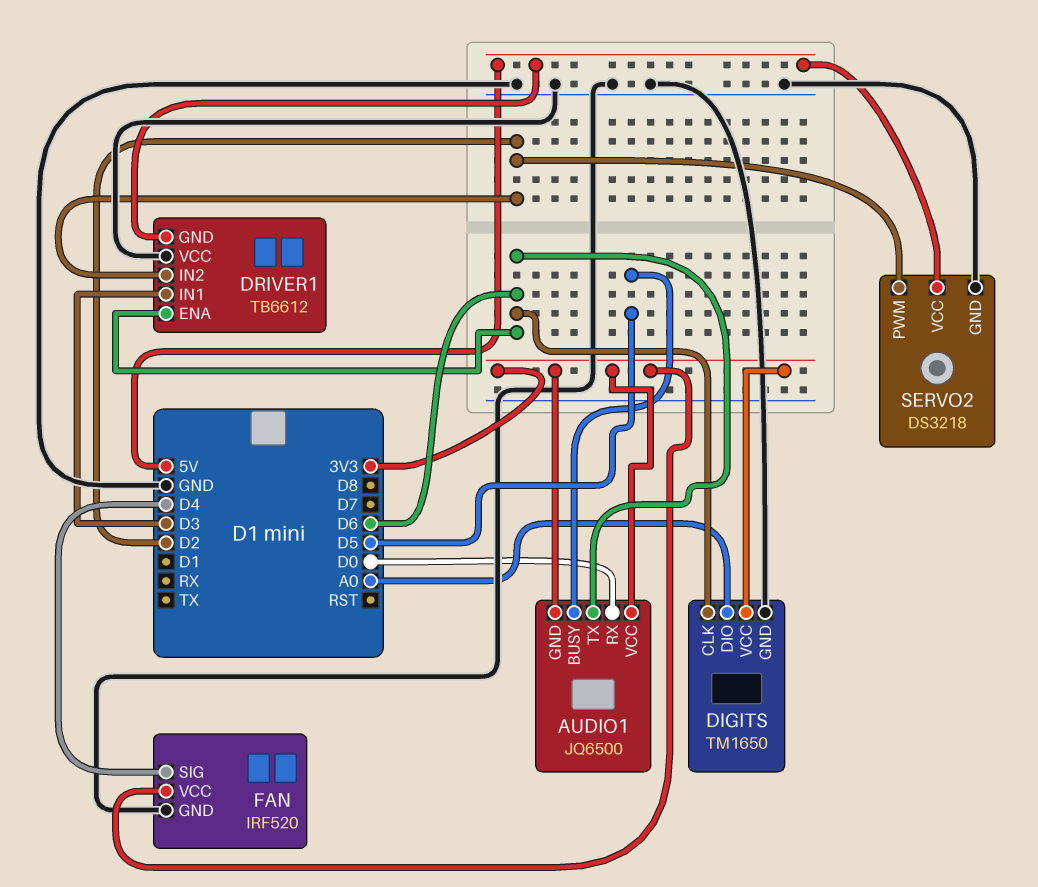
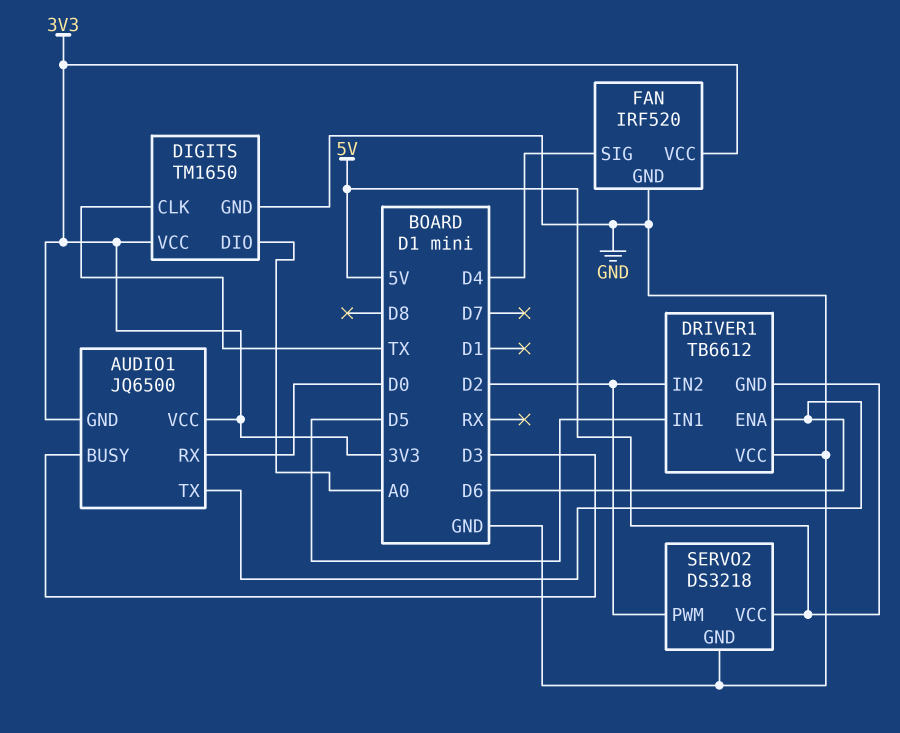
AUDIO1 pin BUSY: D5 -> D3
DIGITS pin CLK: D6 -> TX
DRIVER1 pin IN1: D3 -> D5

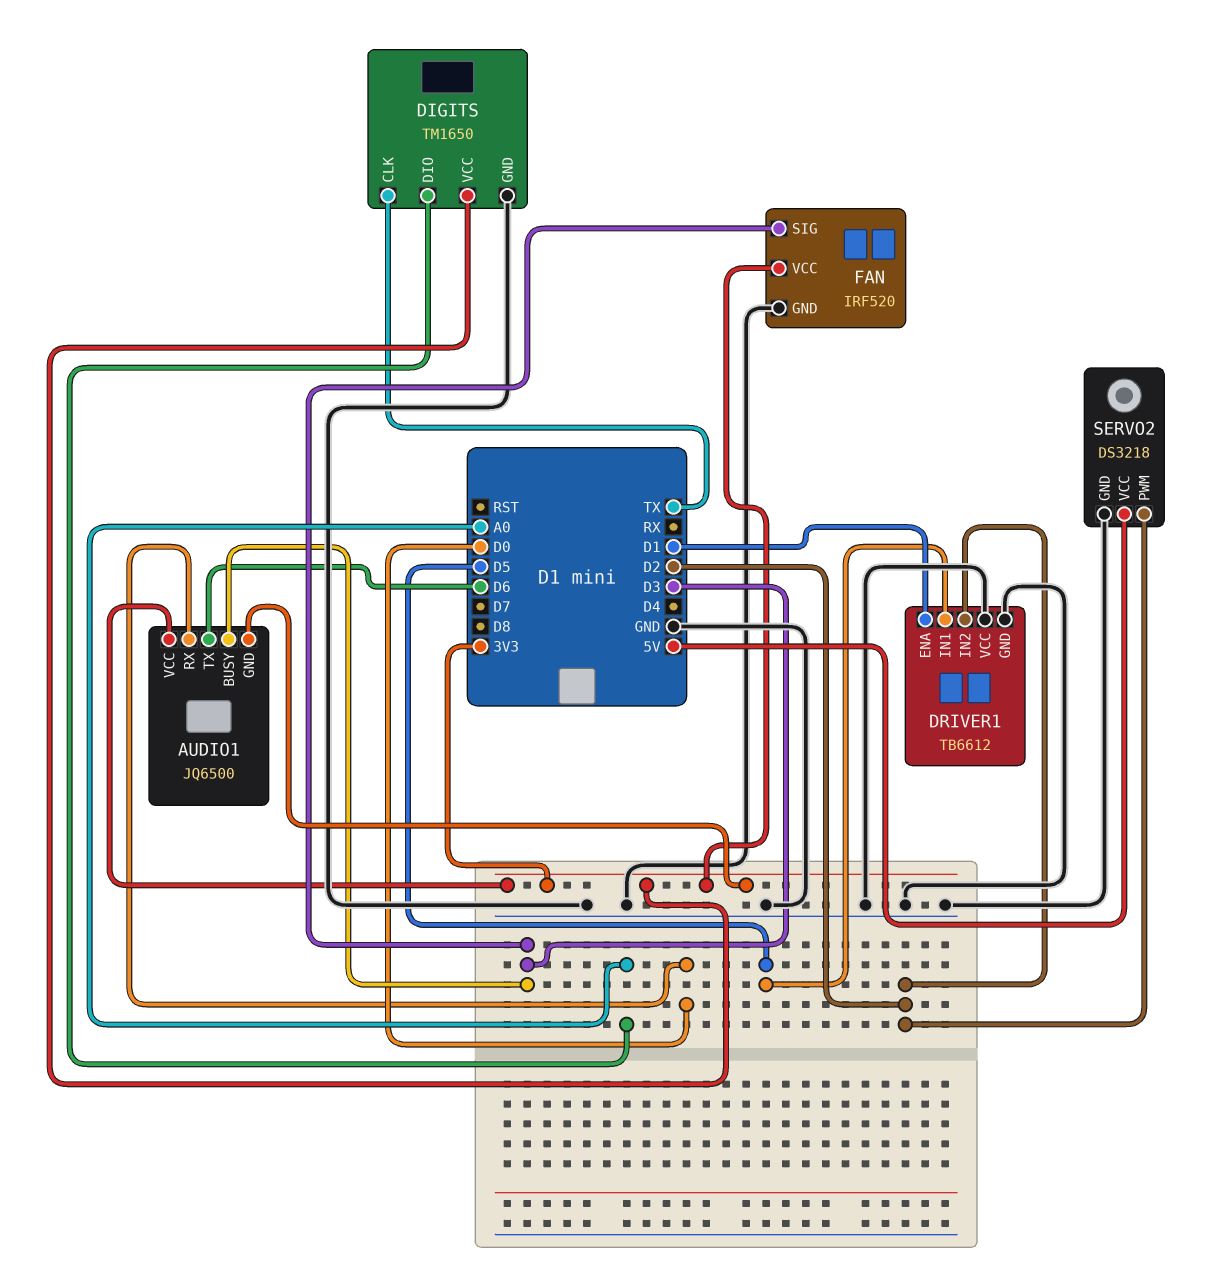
DRIVER1 pin ENA: D6 -> D1
DRIVER1 pin GND: 5V -> GND
FAN pin SIG: D4 -> D3

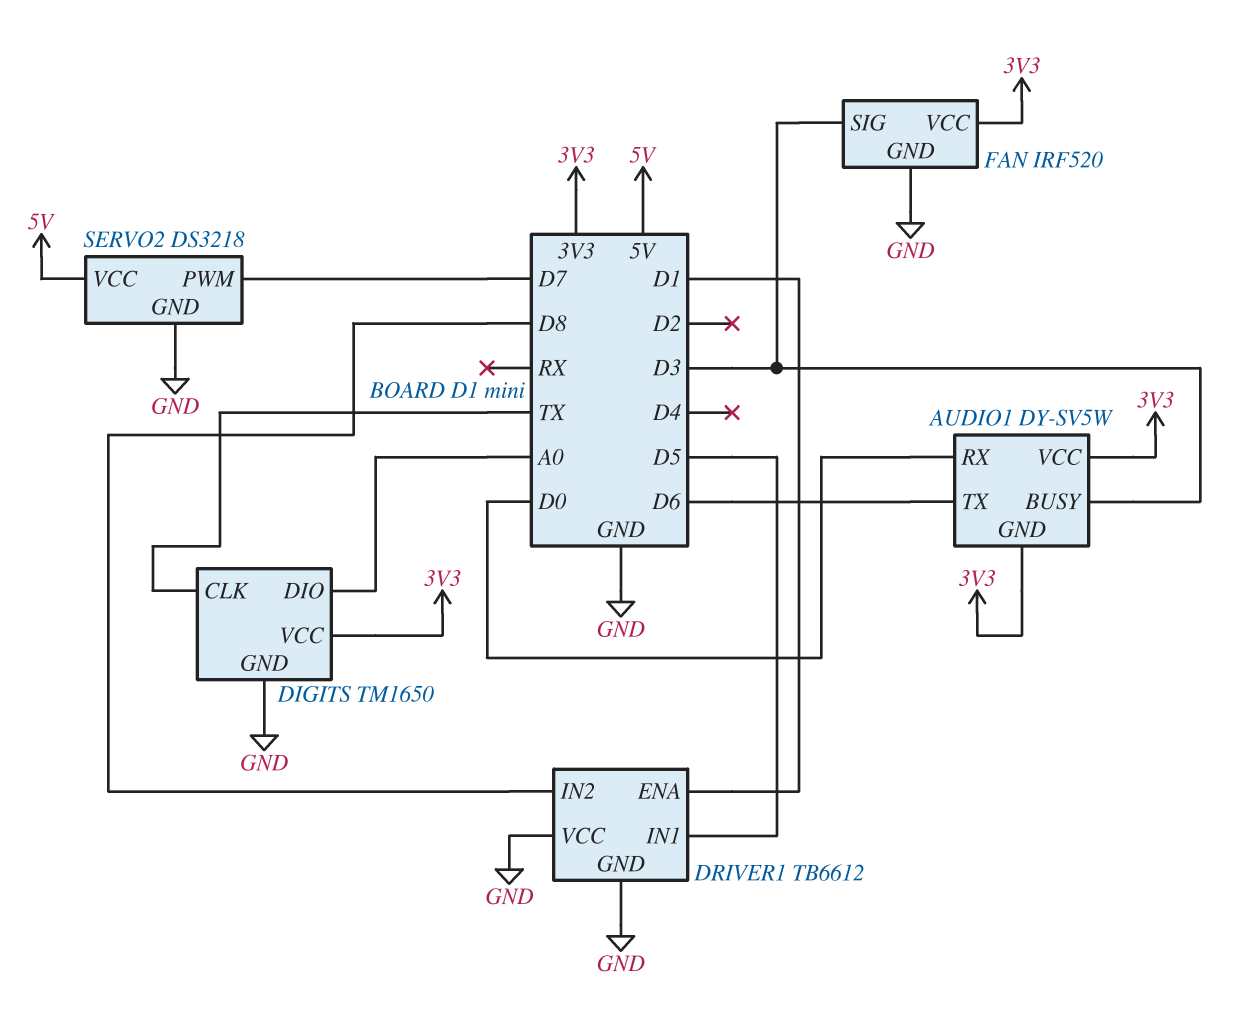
AUDIO1: JQ6500 -> DY-SV5W
DRIVER1 pin IN2: D2 -> D8
SERVO2 pin PWM: D2 -> D7

